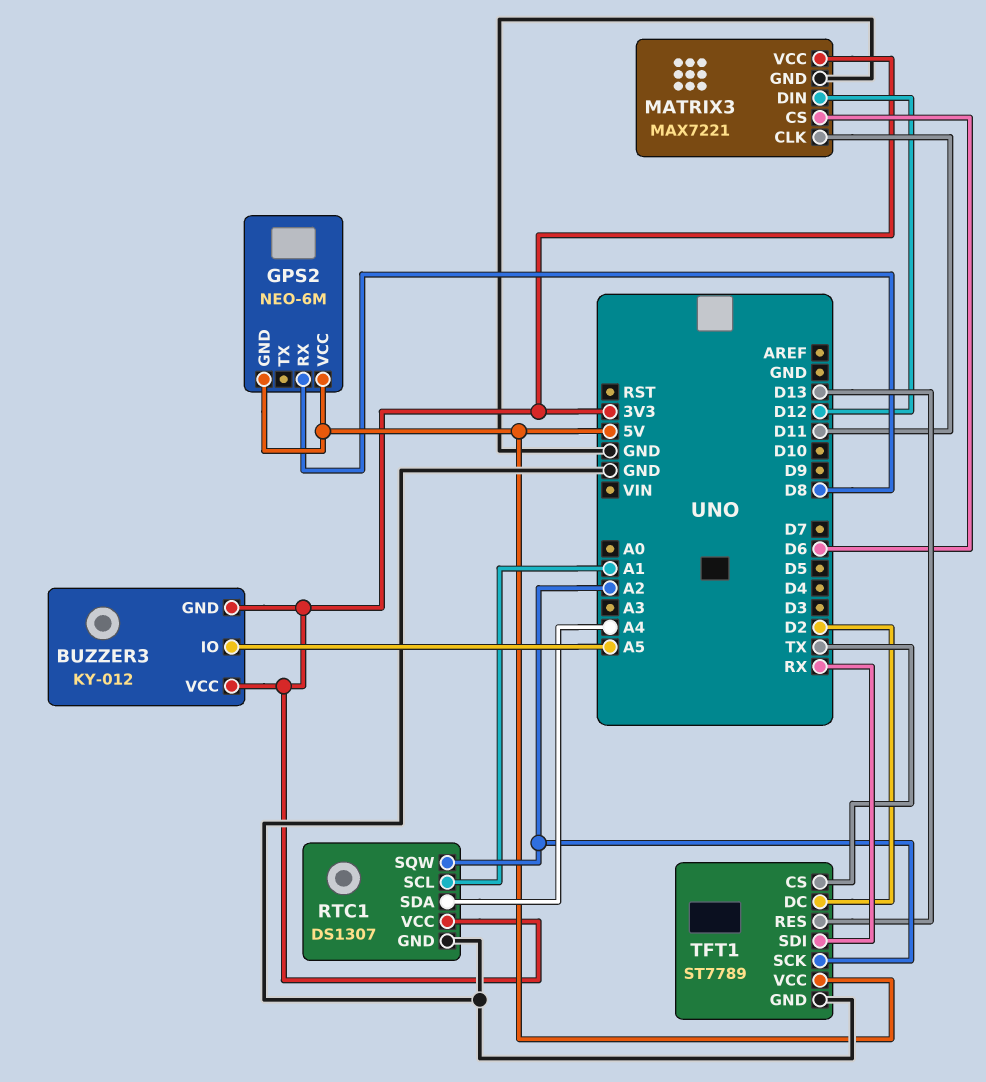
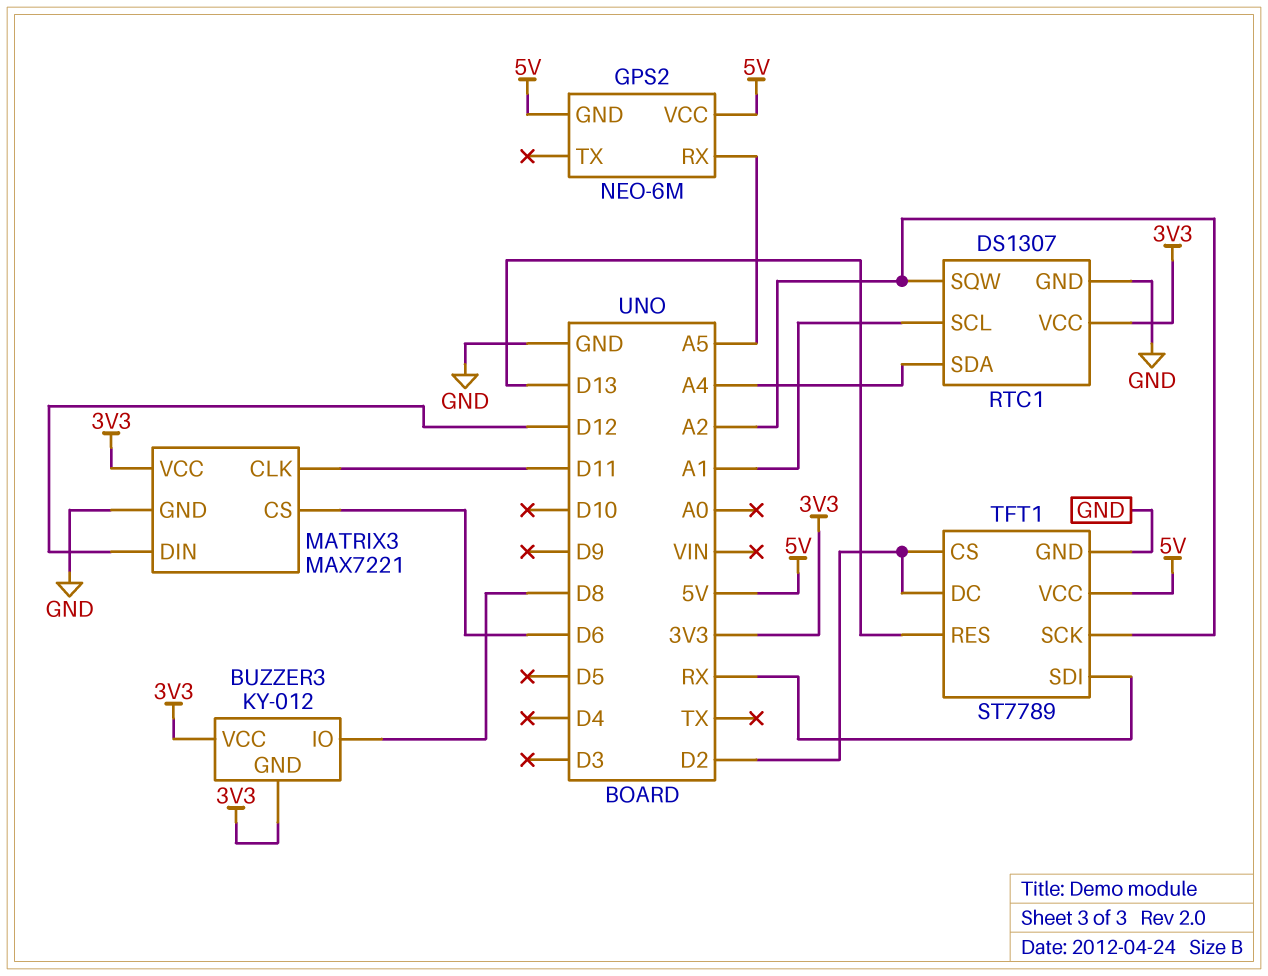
BUZZER3 pin IO: A5 -> D8
GPS2 pin RX: D8 -> A5
TFT1 pin CS: TX -> D2

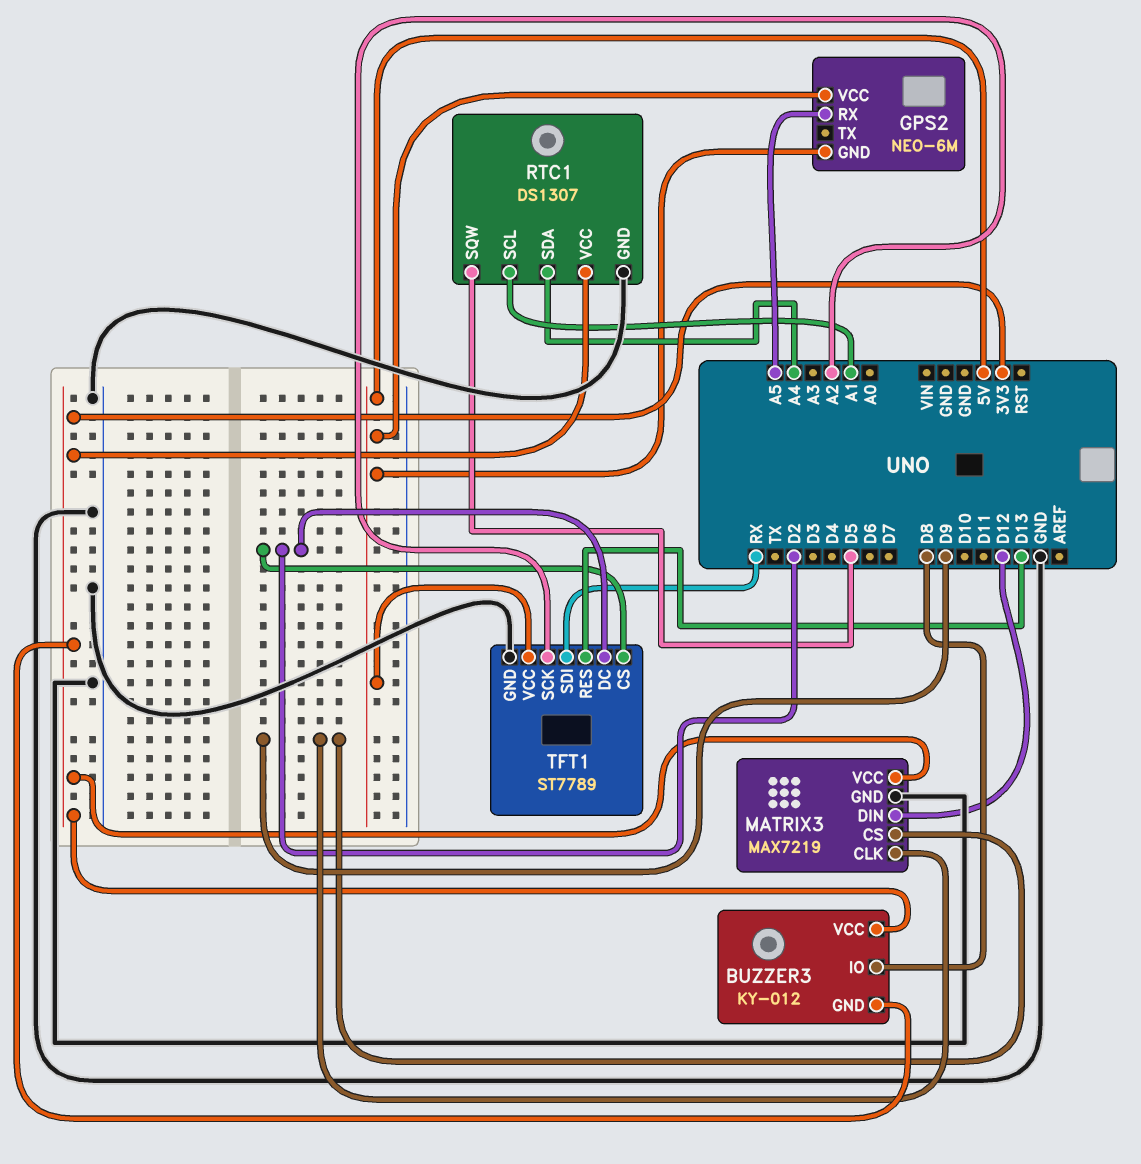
MATRIX3: MAX7221 -> MAX7219
MATRIX3 pin CLK: D11 -> D9
MATRIX3 pin CS: D6 -> D9
RTC1 pin SQW: A2 -> D5

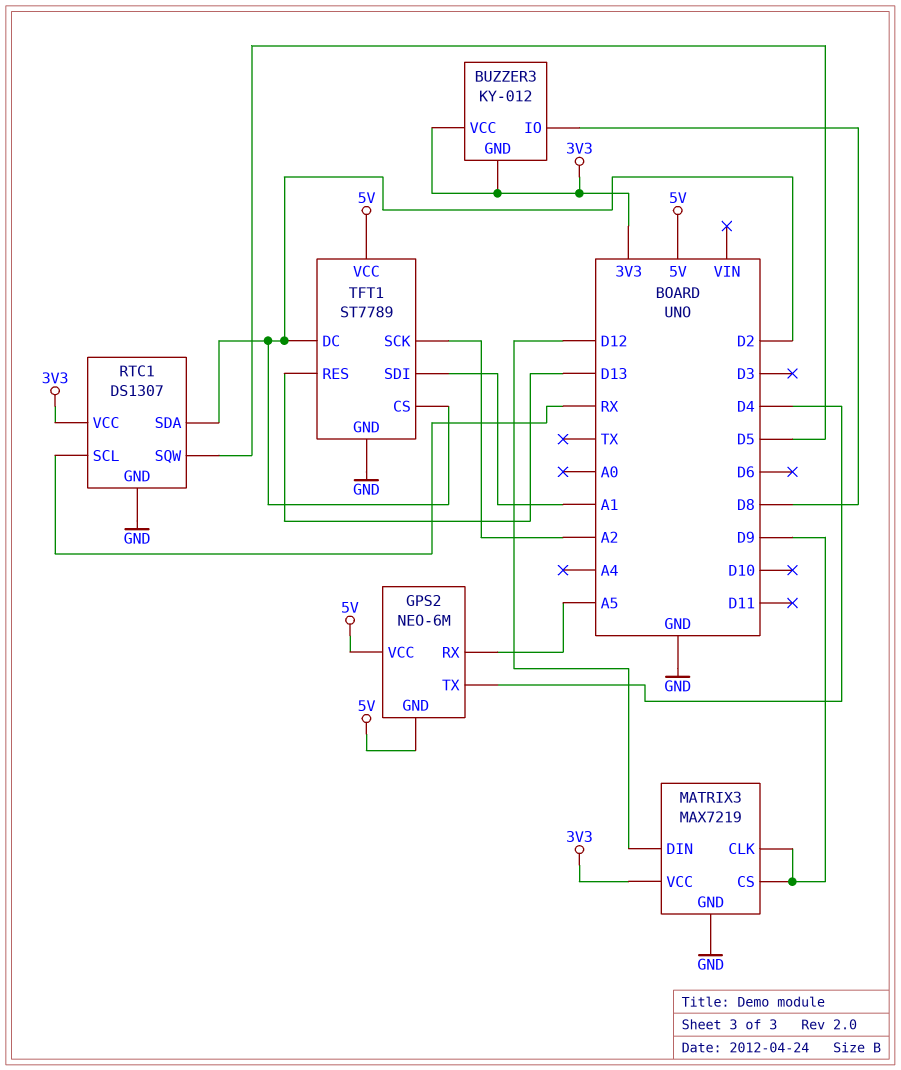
GPS2 pin TX: none -> D4
RTC1 pin SCL: A1 -> RX
RTC1 pin SDA: A4 -> D2
TFT1 pin SDI: RX -> A1

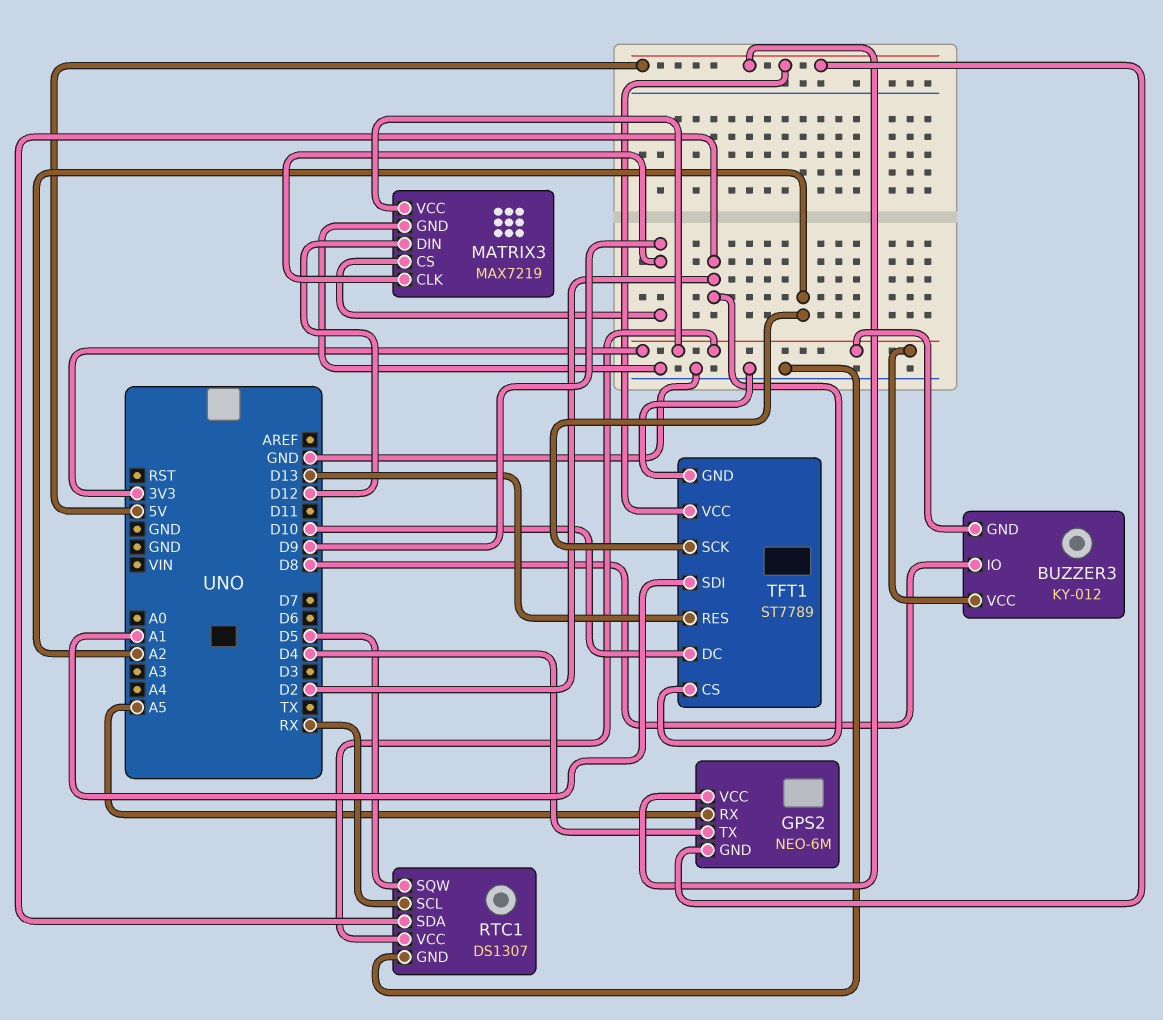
TFT1 pin DC: D2 -> D10

